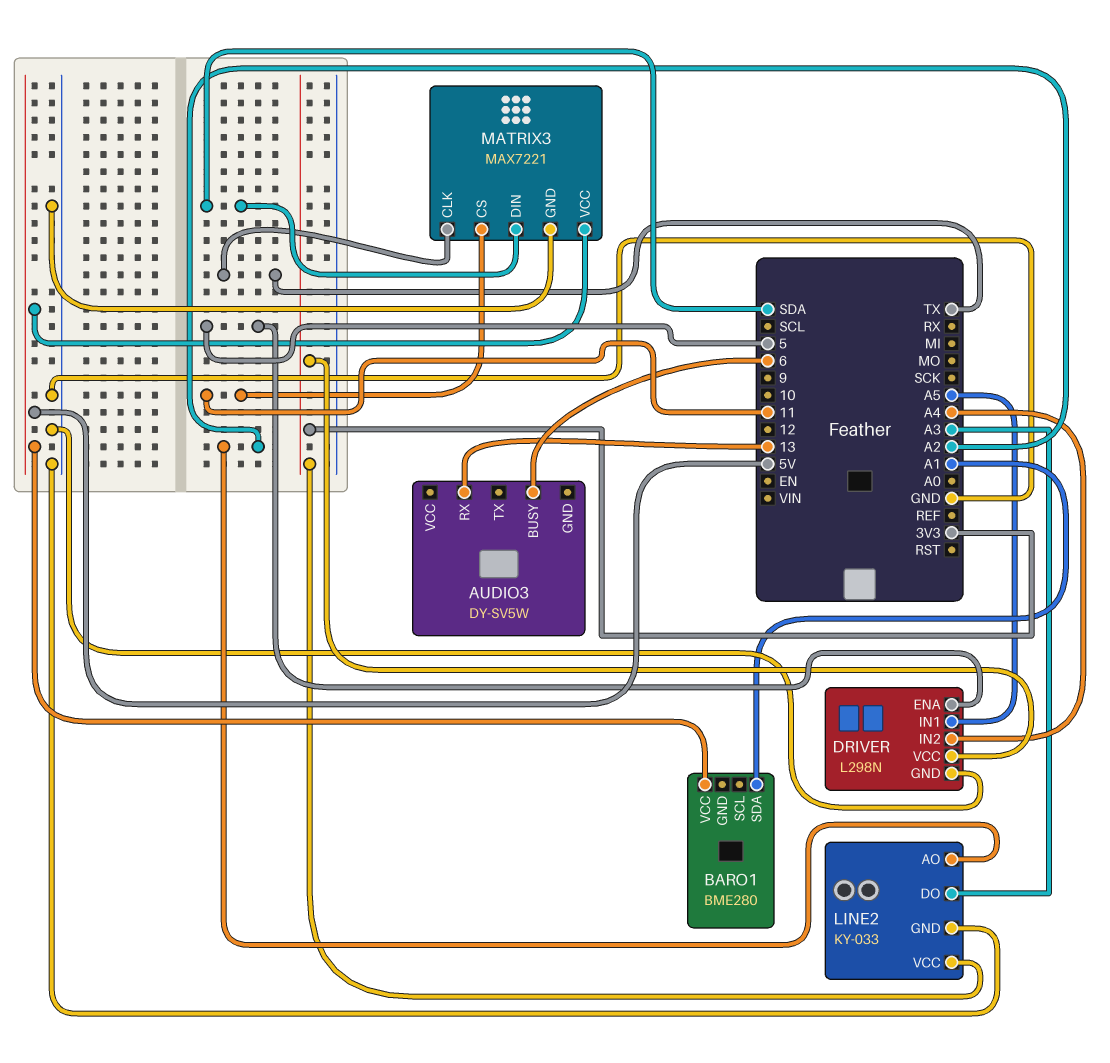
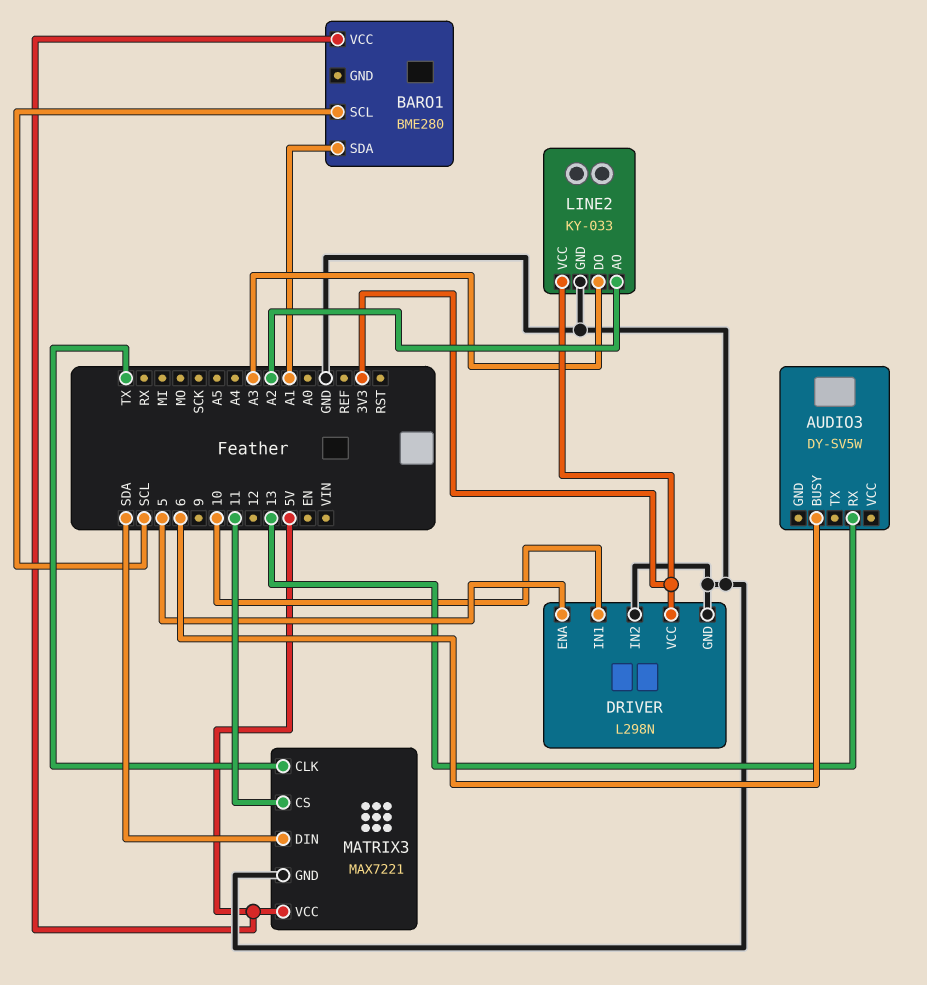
BARO1 pin SCL: none -> SCL
DRIVER pin IN1: A5 -> 10
DRIVER pin IN2: A4 -> GND

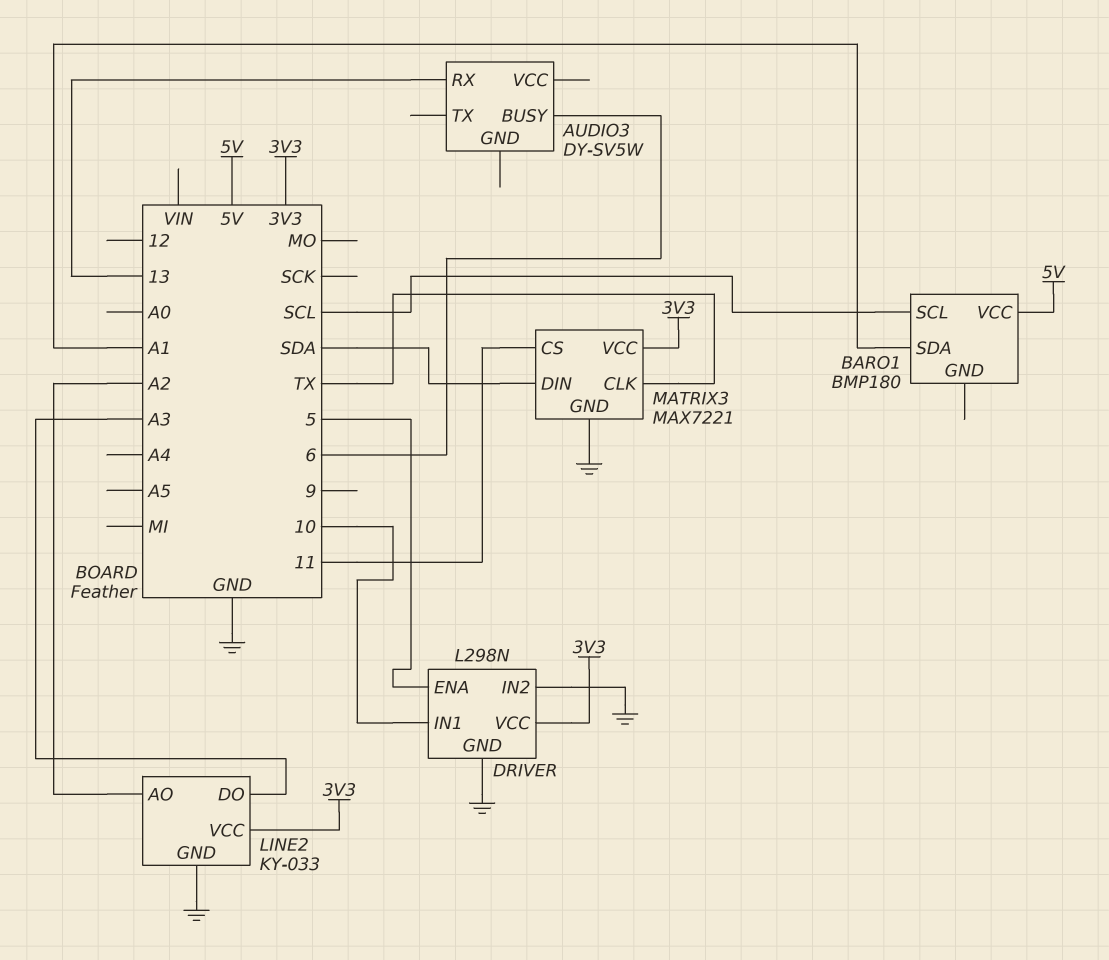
BARO1: BME280 -> BMP180
MATRIX3 pin VCC: 5V -> 3V3

